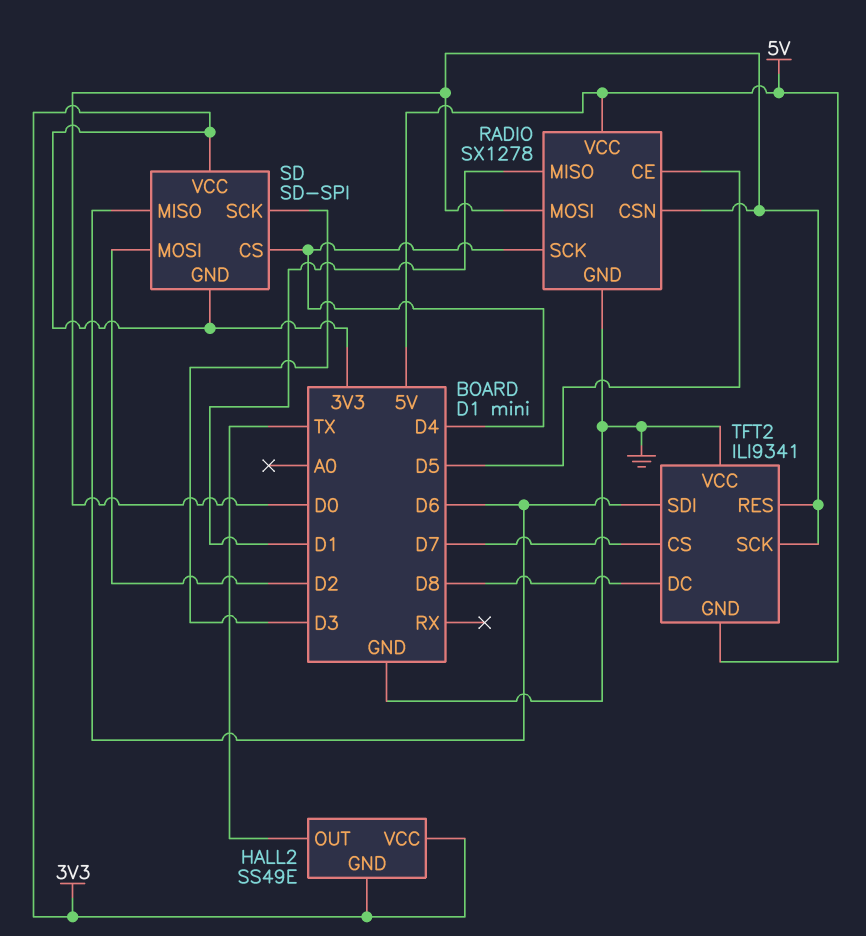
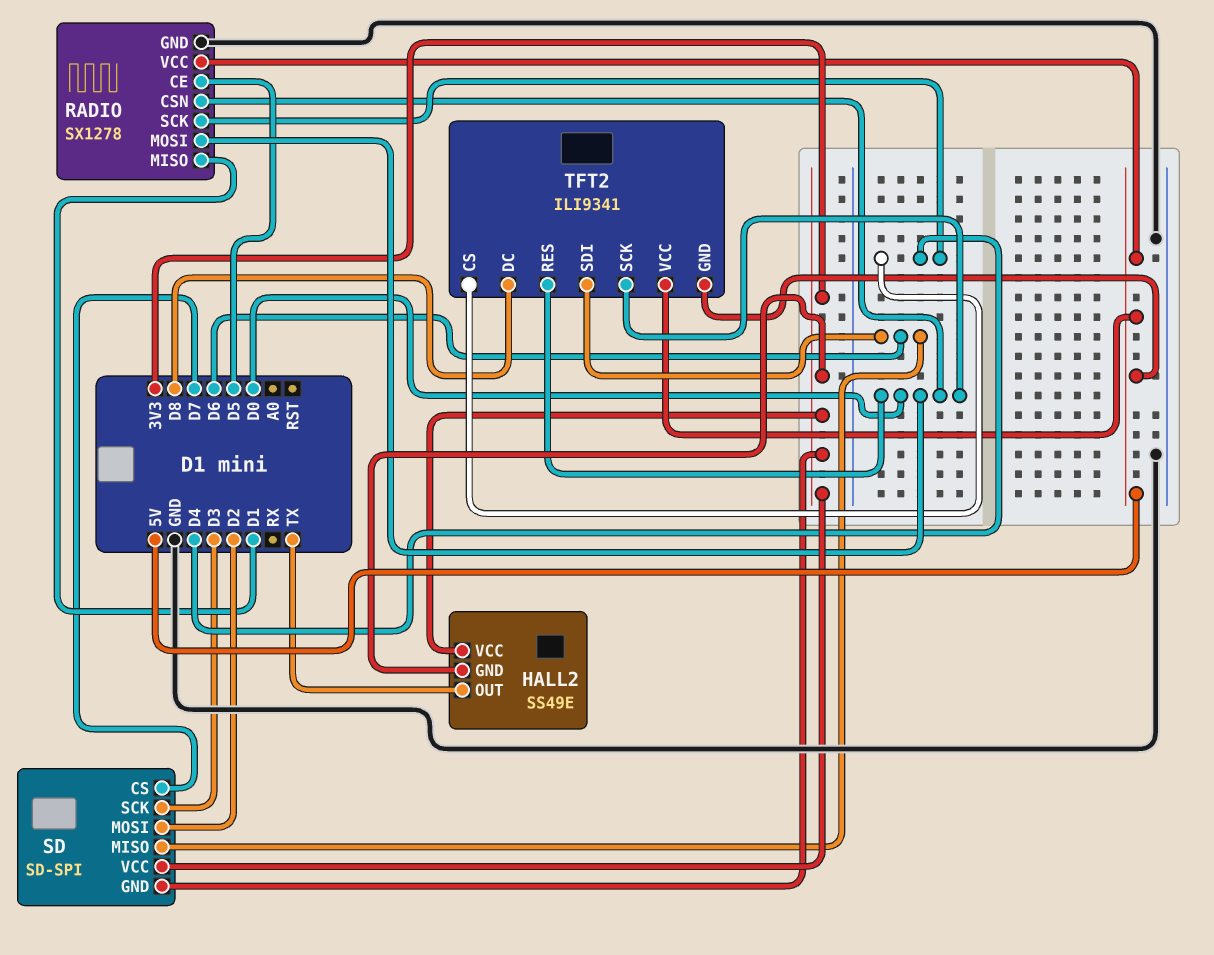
SD pin CS: D4 -> D7
TFT2 pin CS: D7 -> D4
TFT2 pin VCC: GND -> 5V

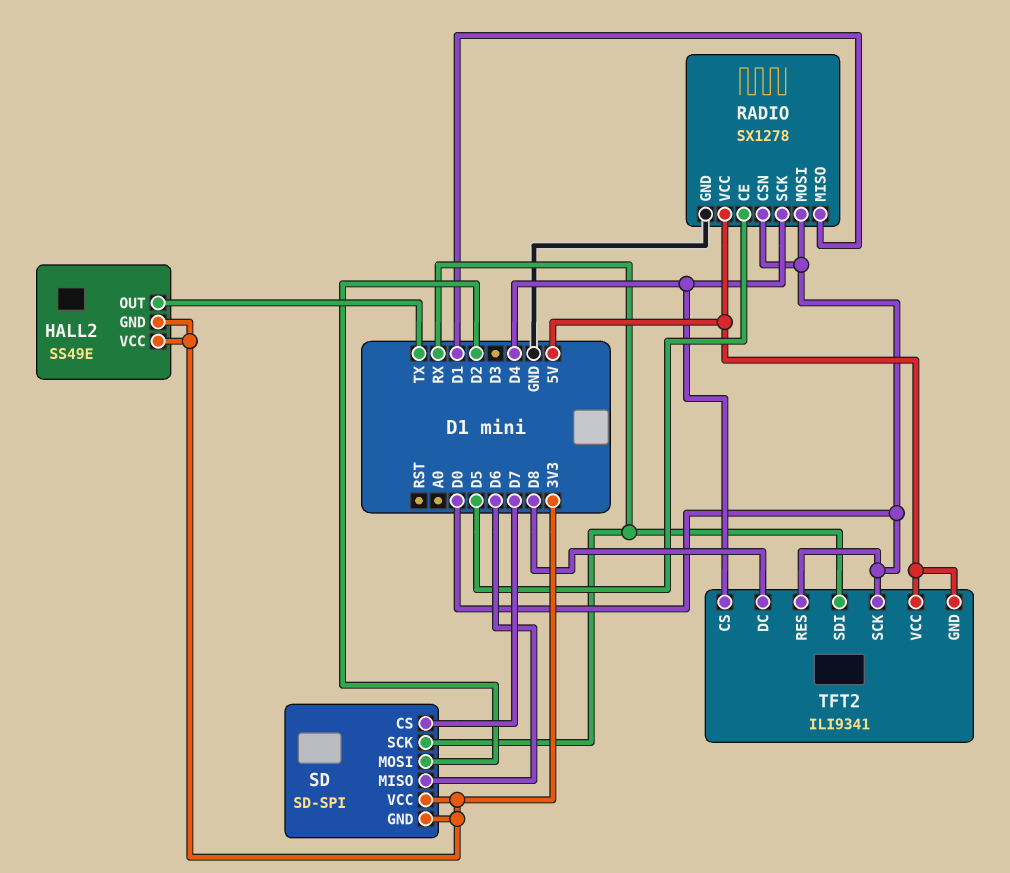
SD pin SCK: D3 -> RX
TFT2 pin SDI: D6 -> RX

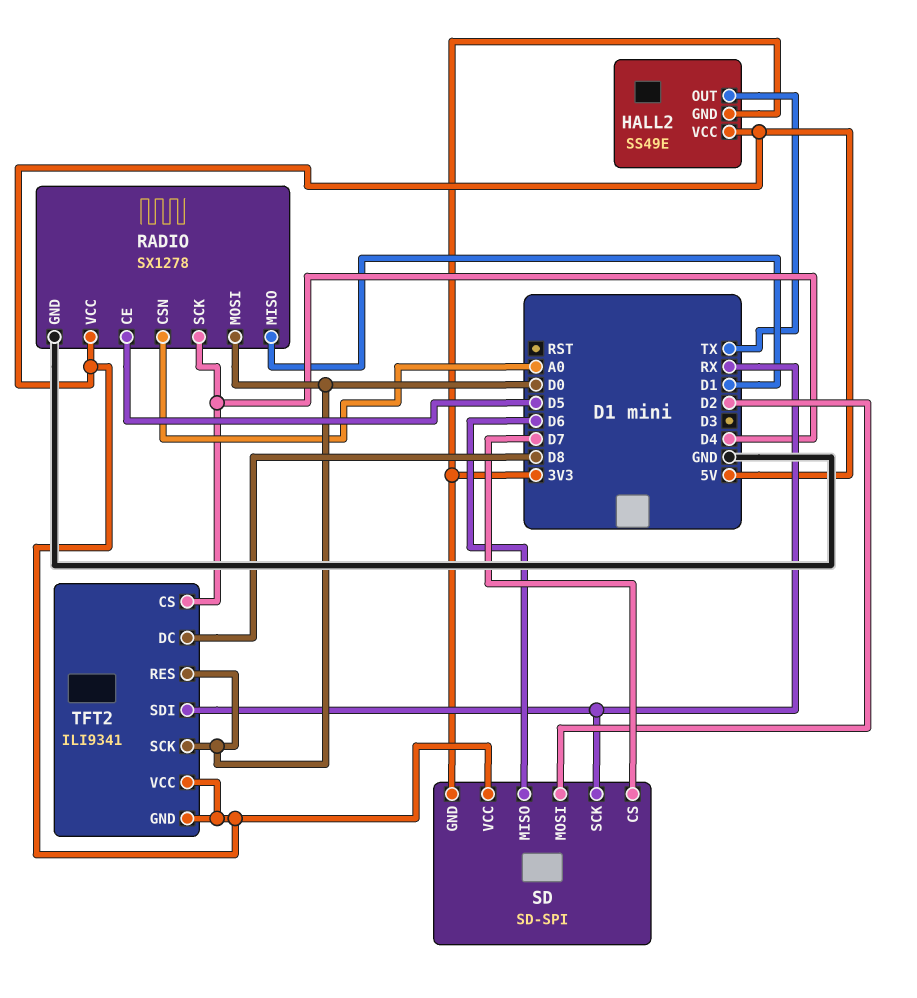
HALL2 pin VCC: 3V3 -> 5V
RADIO pin CSN: D0 -> A0
SD pin VCC: 3V3 -> 5V

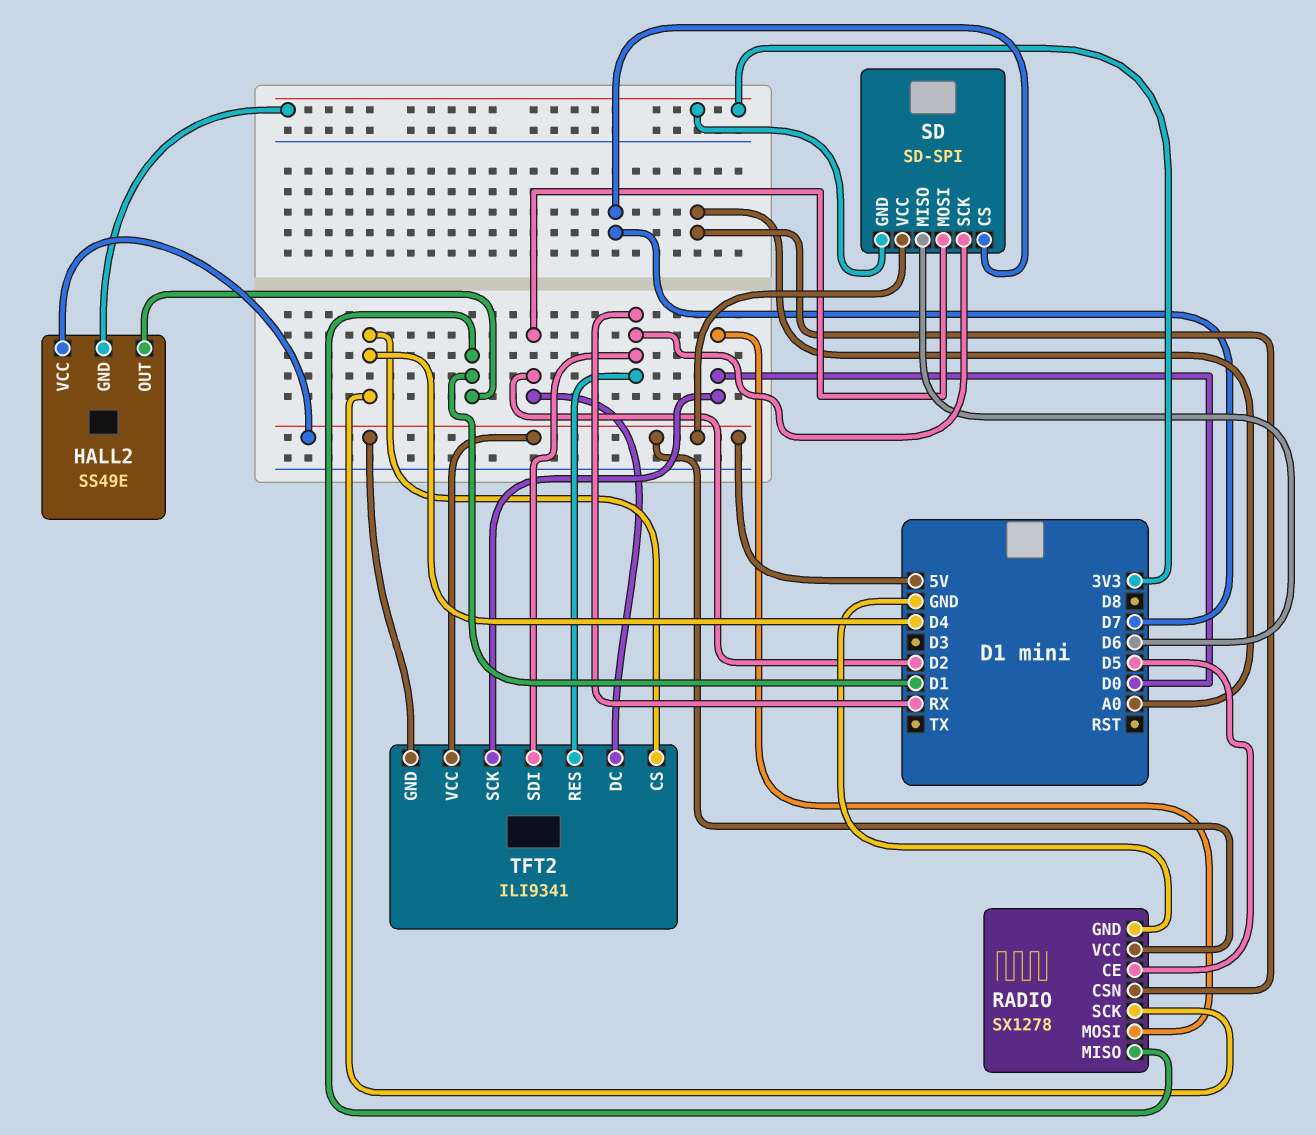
HALL2 pin OUT: TX -> D1
TFT2 pin DC: D8 -> D2
TFT2 pin RES: D0 -> RX

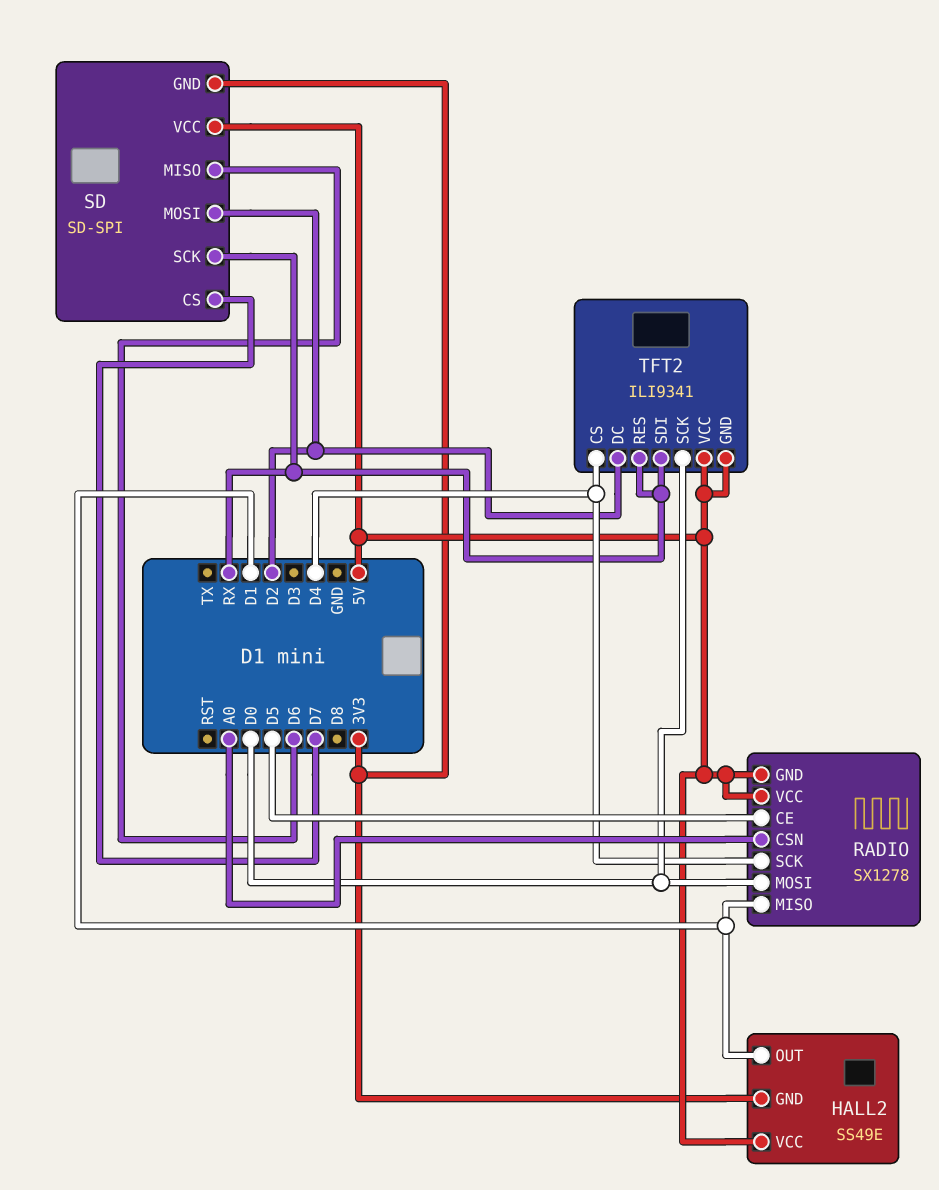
RADIO pin GND: GND -> 5V

